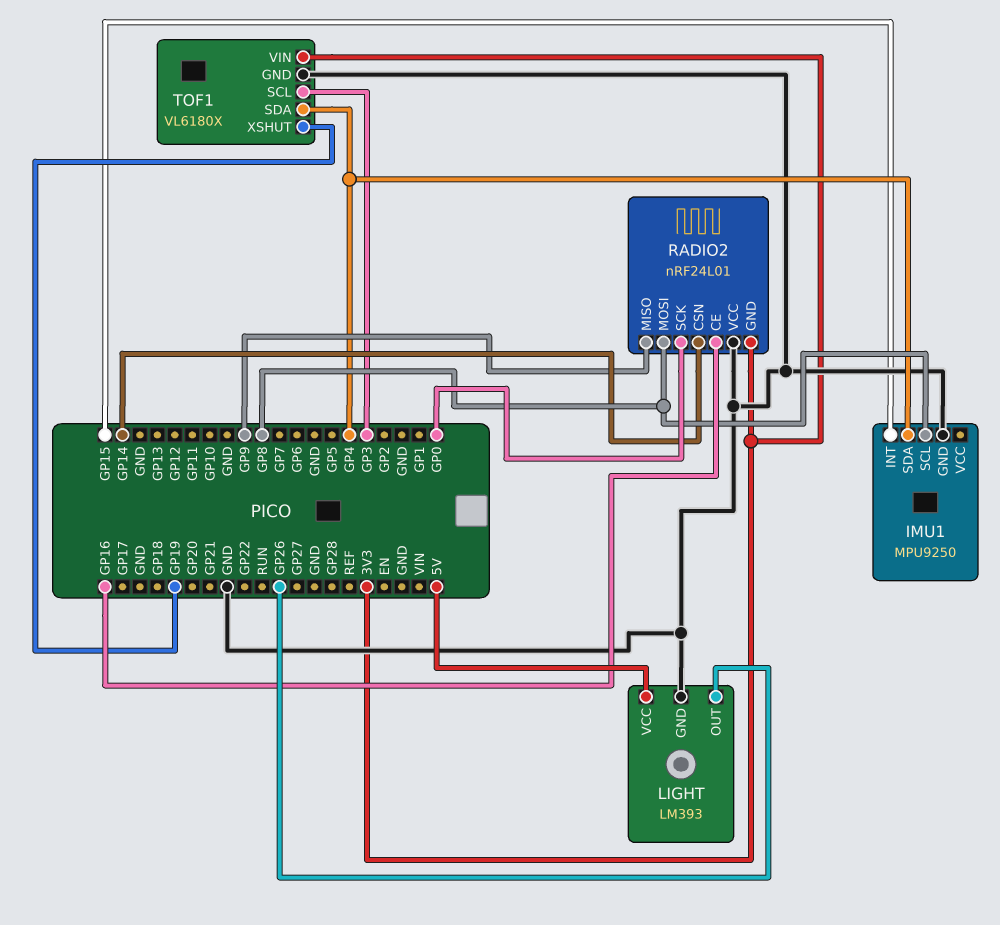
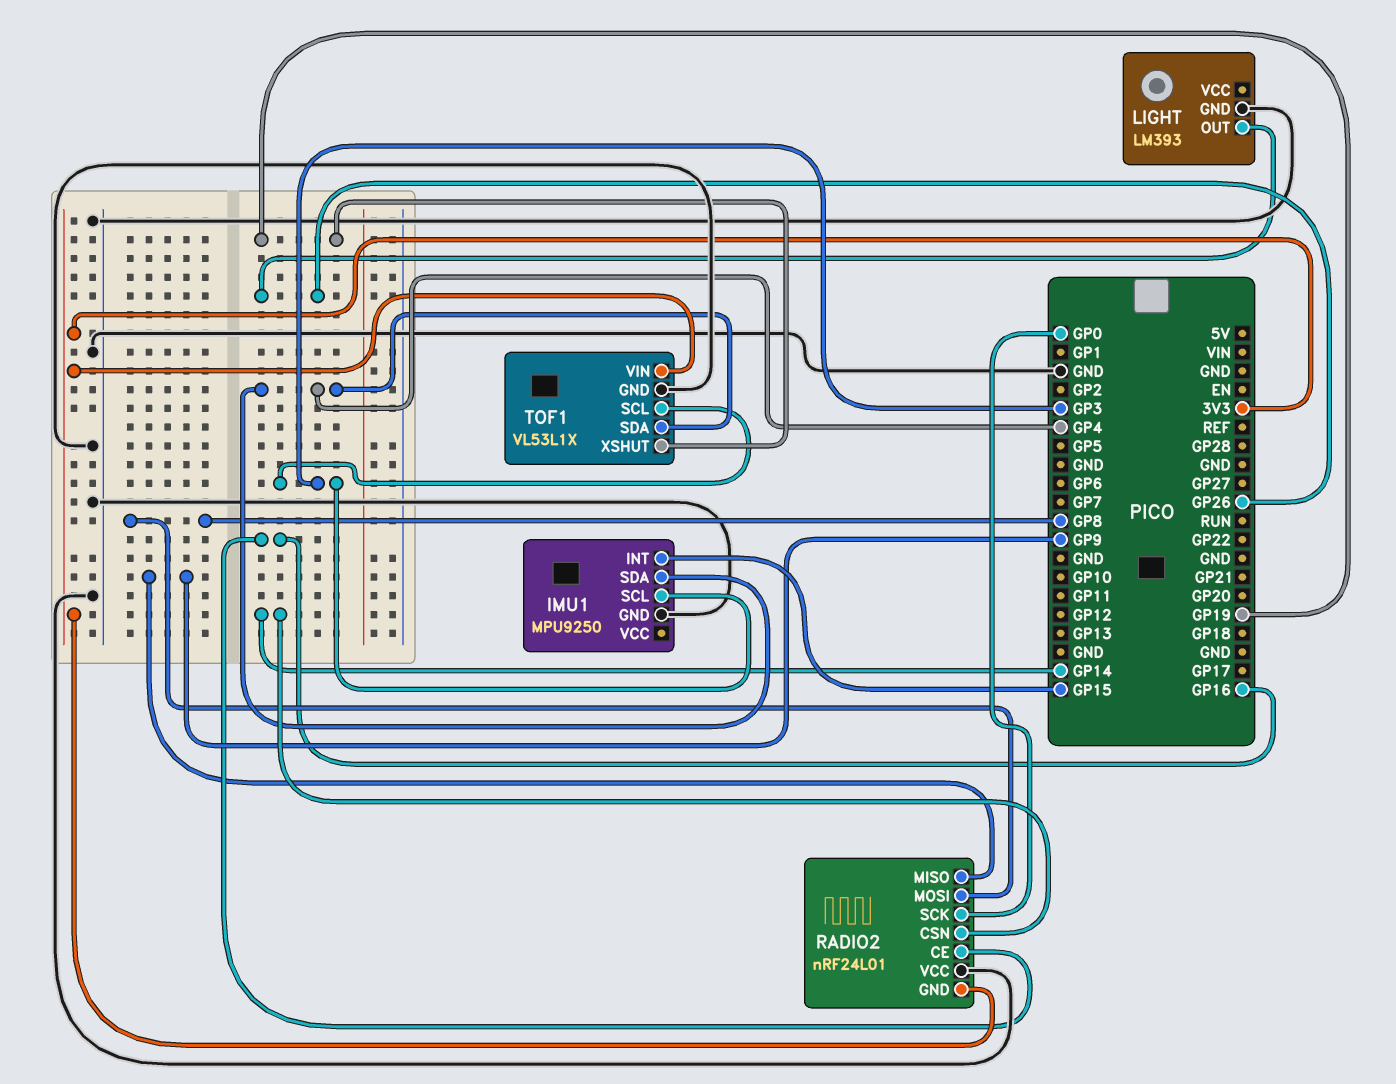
IMU1 pin SCL: GP8 -> GP3
LIGHT pin VCC: 5V -> none
TOF1: VL6180X -> VL53L1X

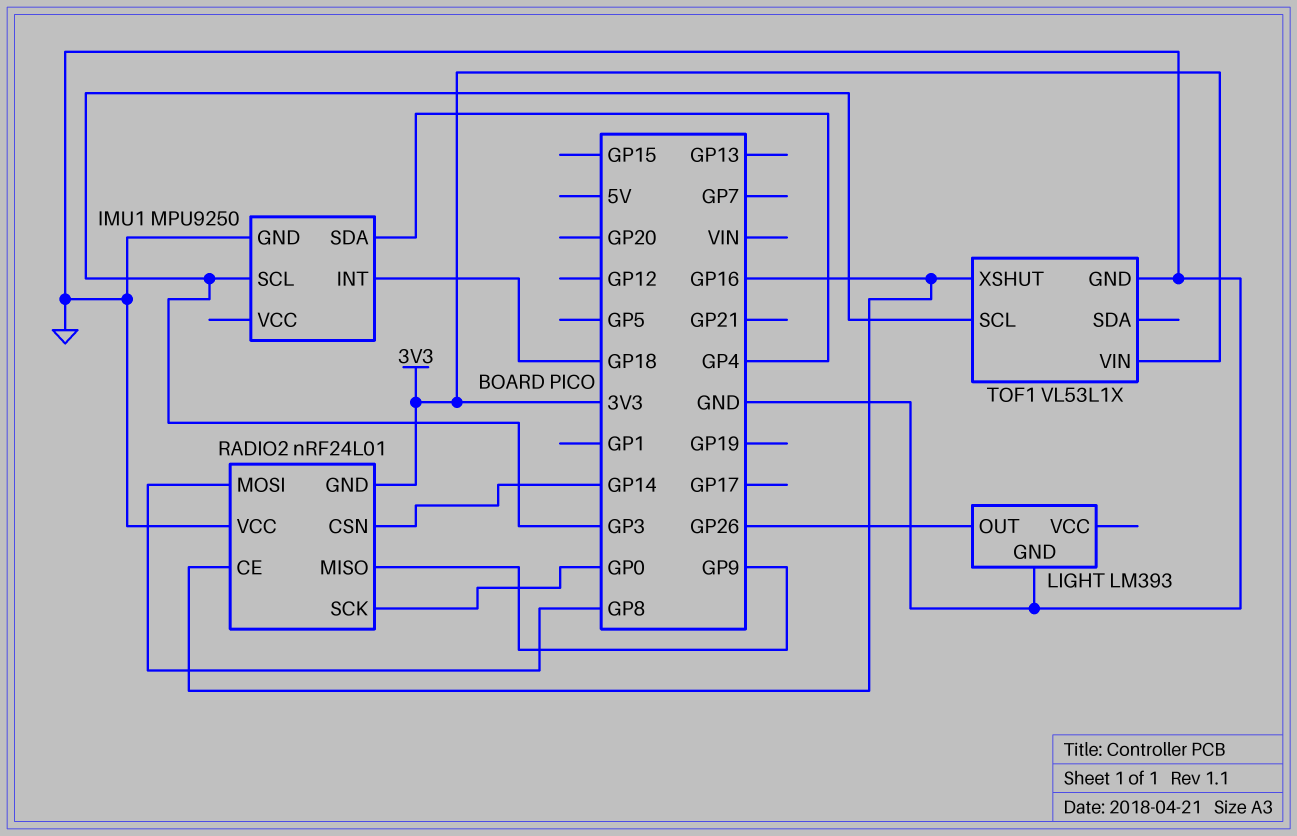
IMU1 pin INT: GP15 -> GP18
TOF1 pin SDA: GP4 -> none
TOF1 pin XSHUT: GP19 -> GP16

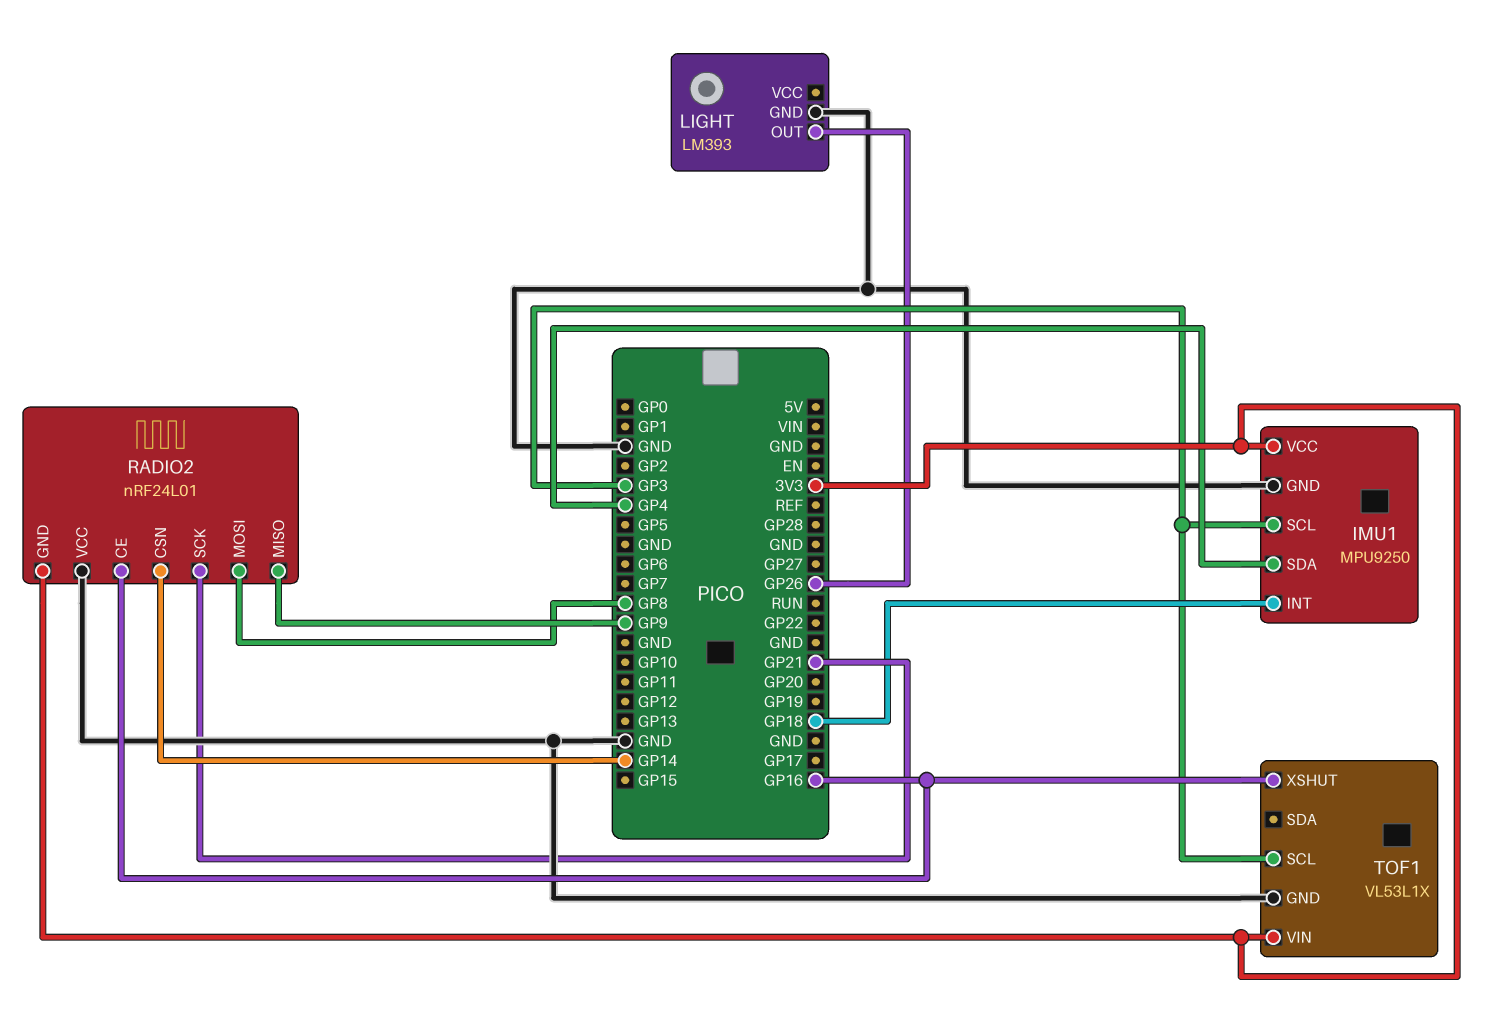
IMU1 pin VCC: none -> 3V3
RADIO2 pin SCK: GP0 -> GP21

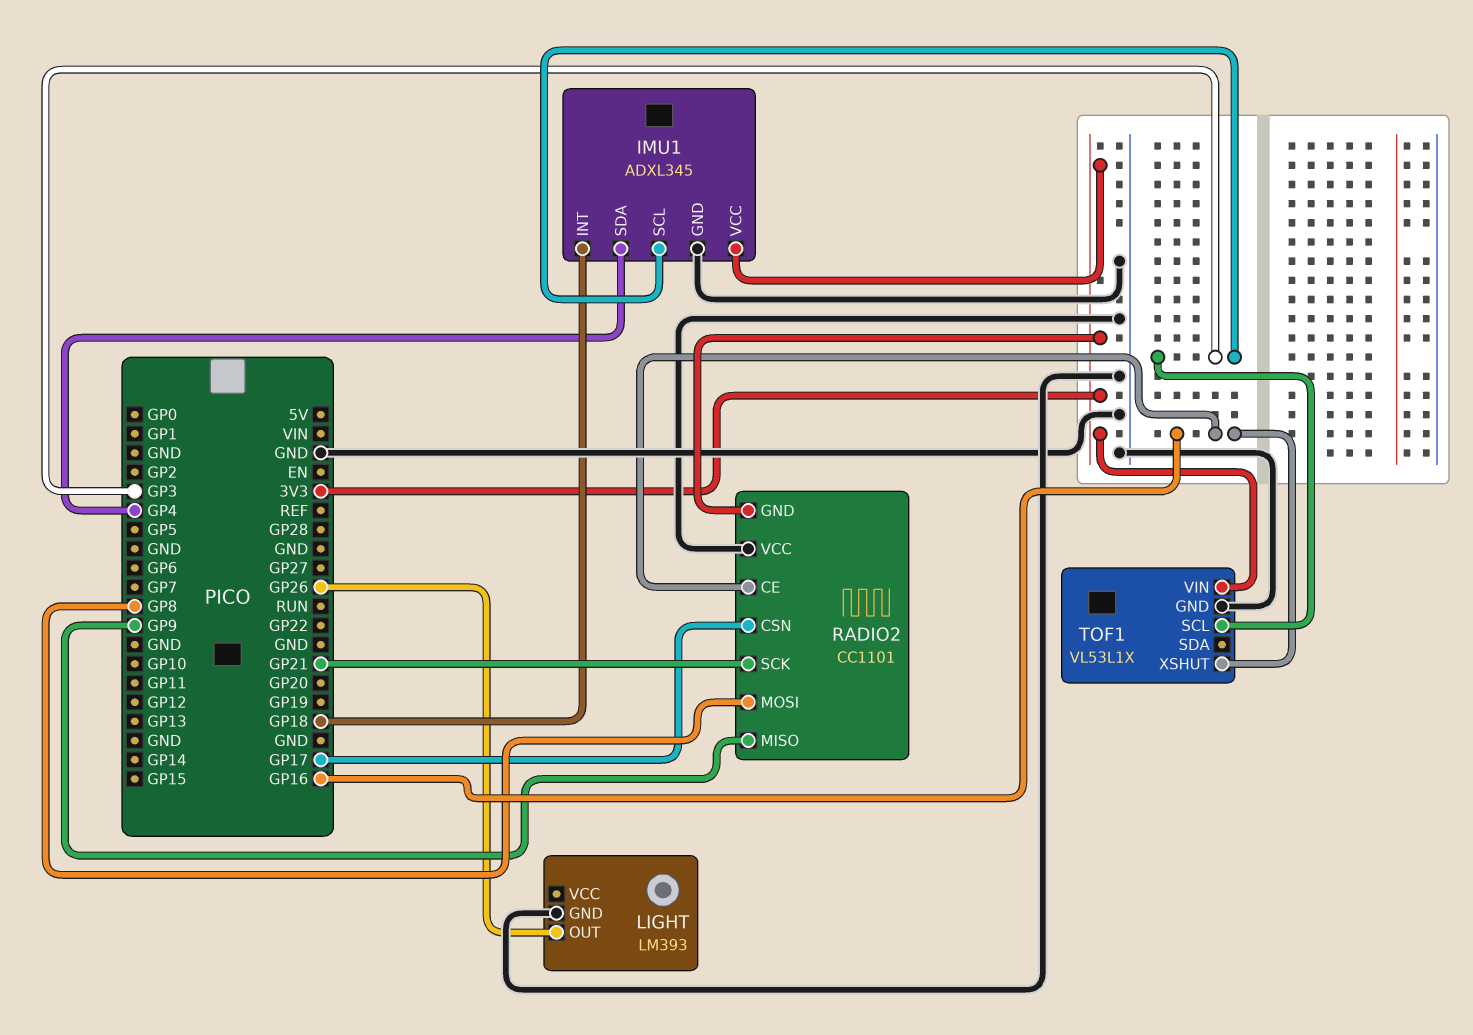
IMU1: MPU9250 -> ADXL345
RADIO2: nRF24L01 -> CC1101
RADIO2 pin CSN: GP14 -> GP17

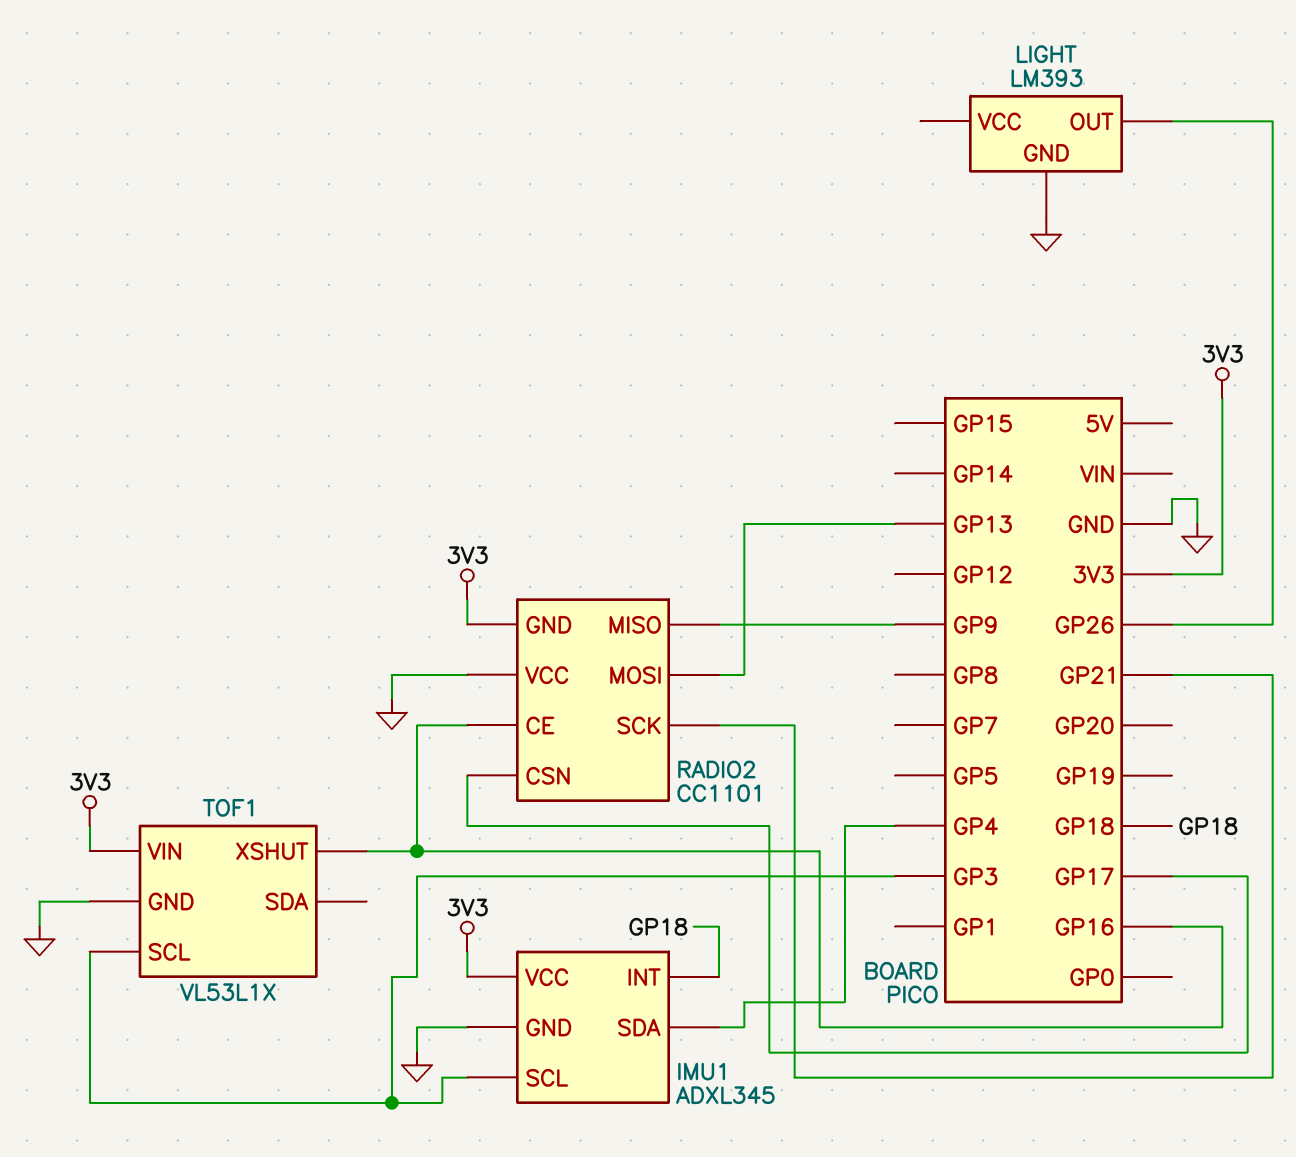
RADIO2 pin MOSI: GP8 -> GP13

